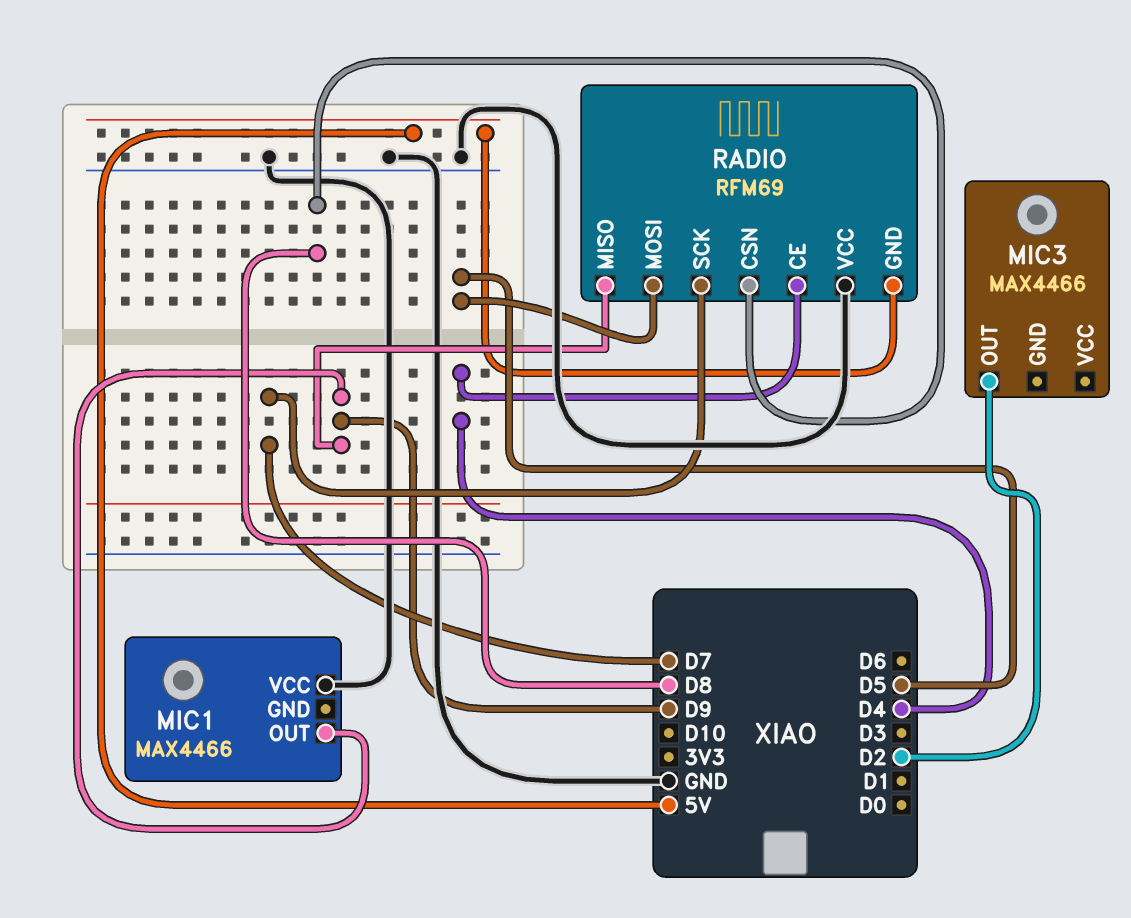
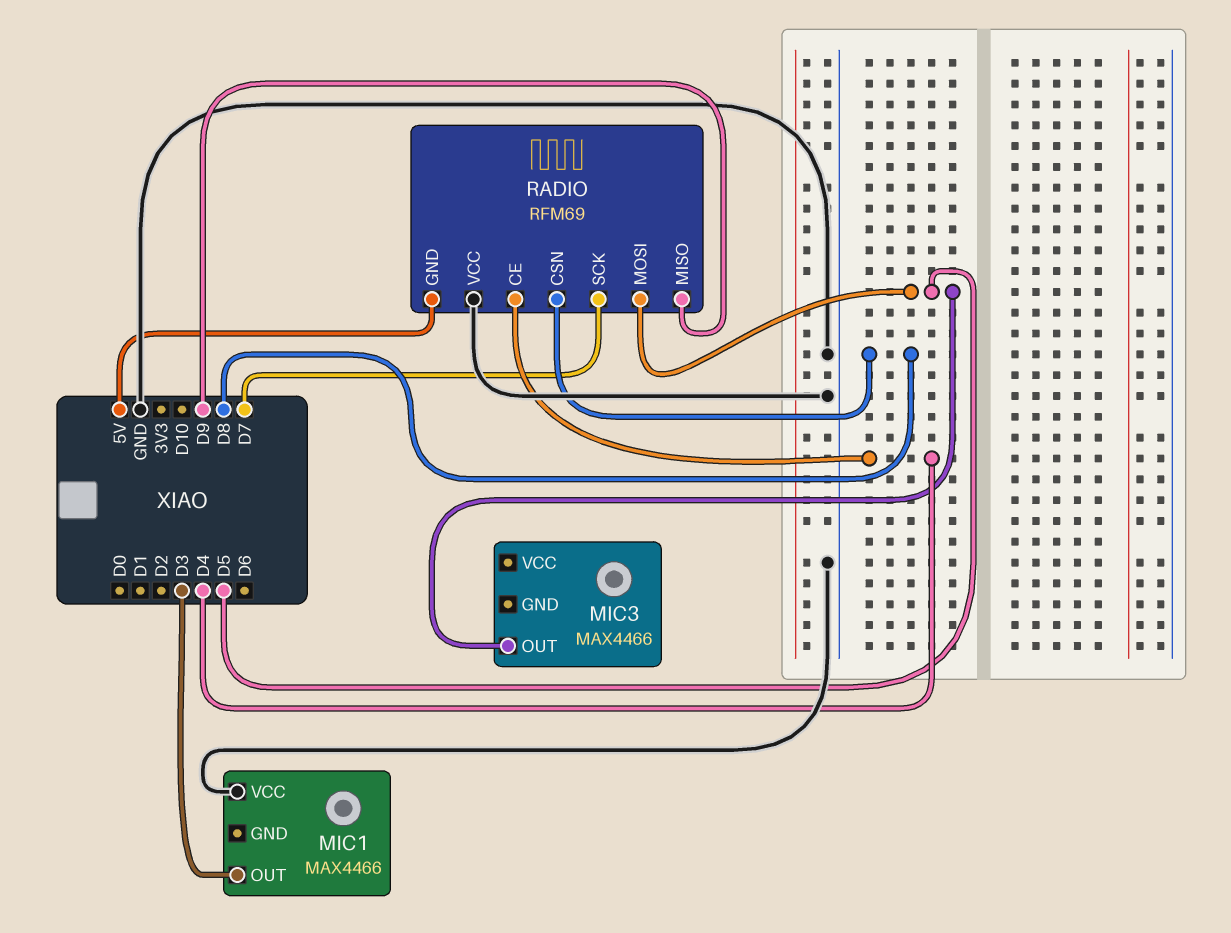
MIC1 pin OUT: D9 -> D3
MIC3 pin OUT: D2 -> D5

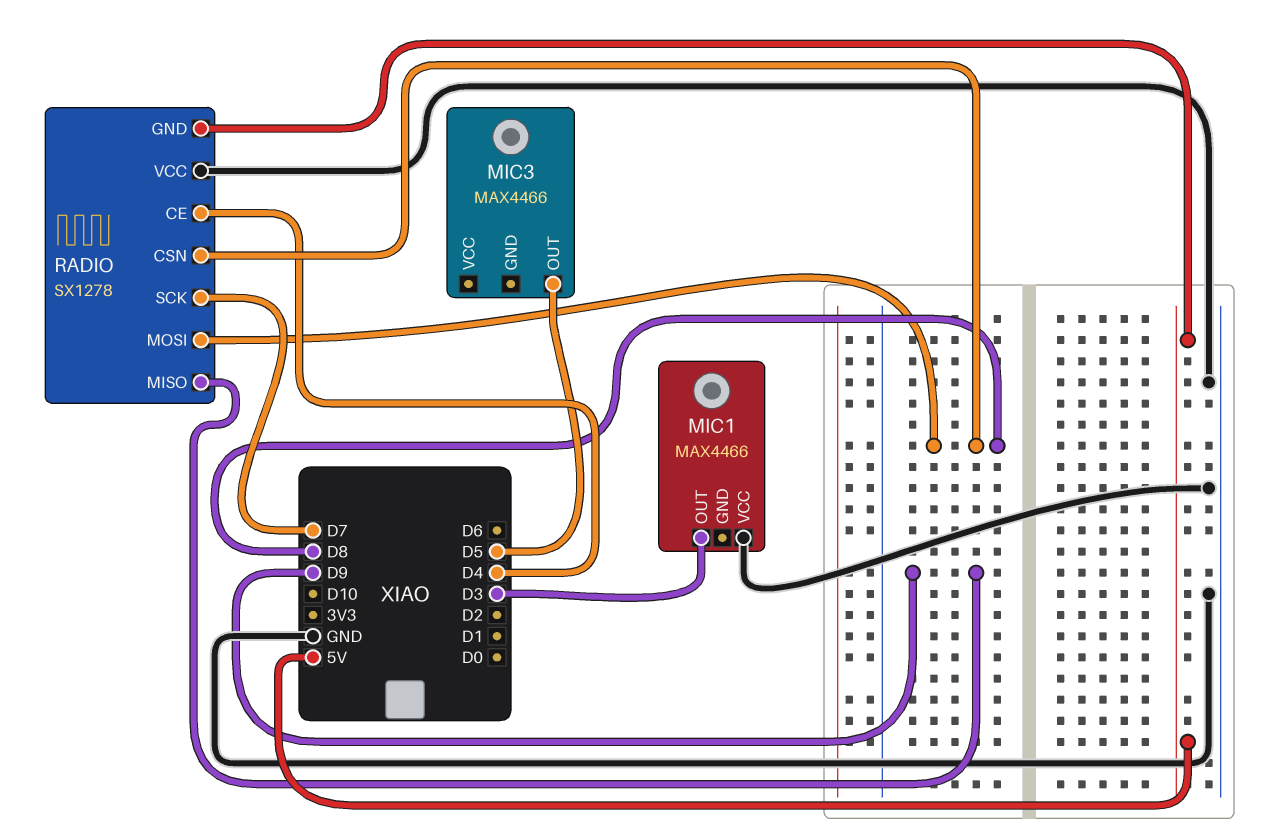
RADIO: RFM69 -> SX1278
RADIO pin MOSI: D5 -> D8

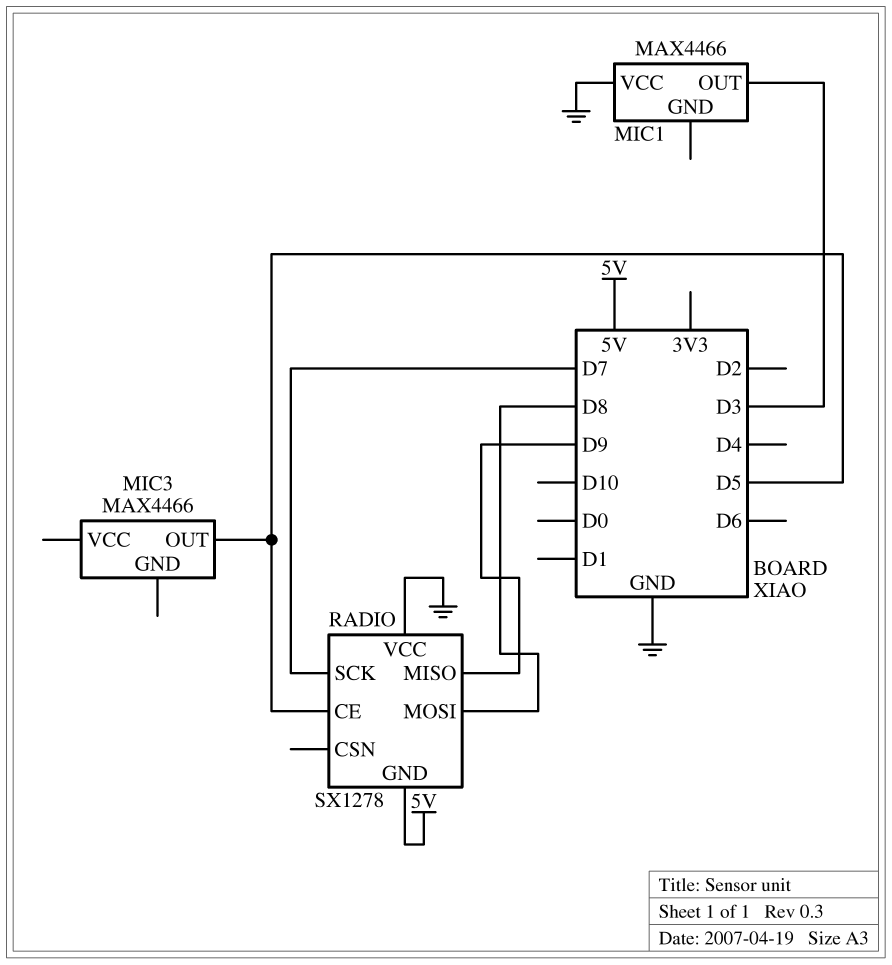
RADIO pin CE: D4 -> D5
RADIO pin CSN: D8 -> none

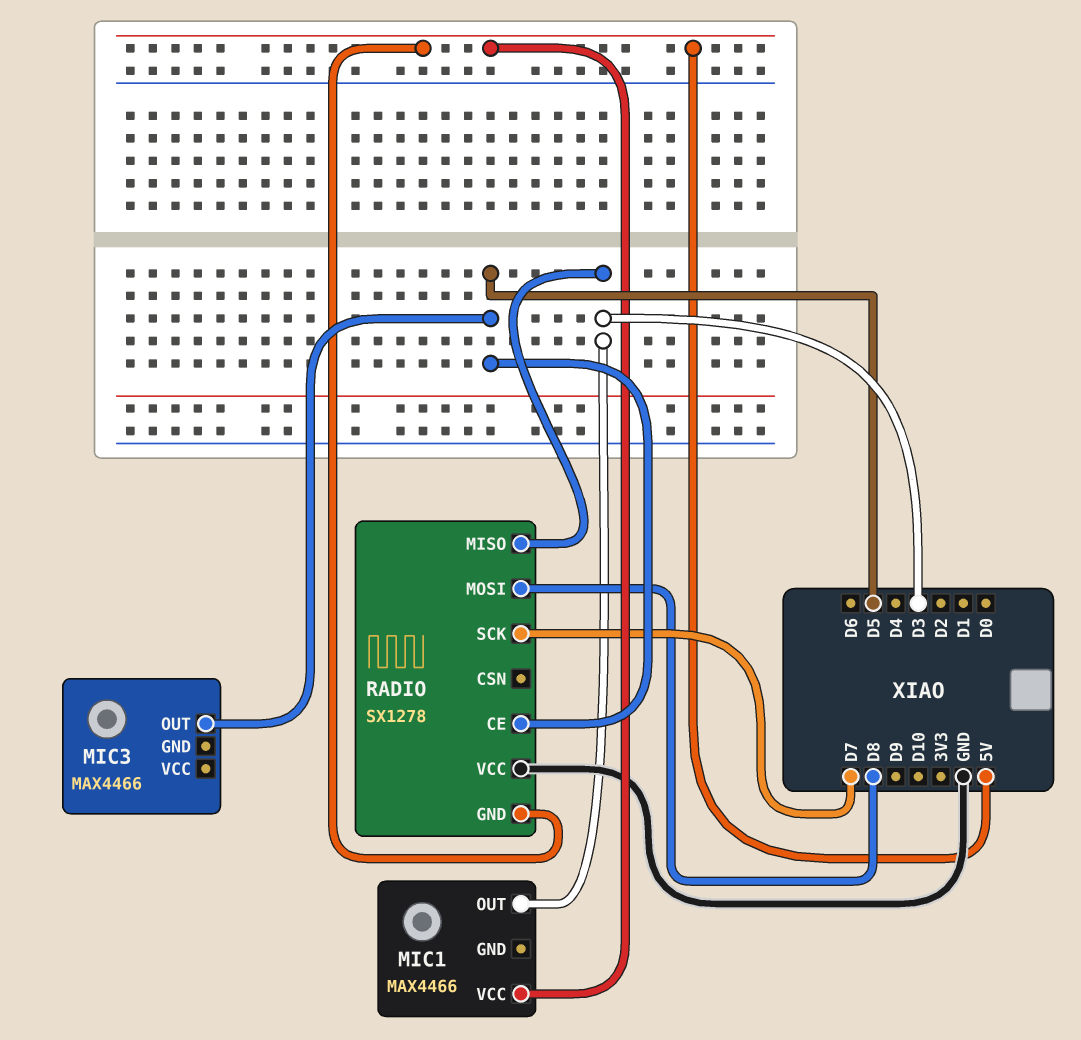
MIC1 pin VCC: GND -> 5V
RADIO pin MISO: D9 -> D3

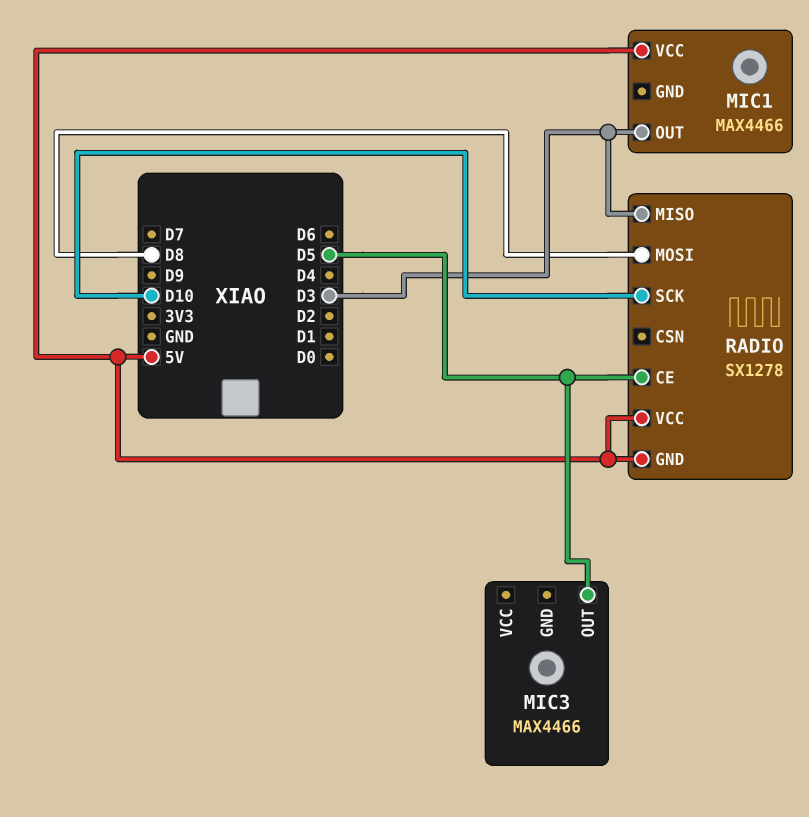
RADIO pin SCK: D7 -> D10
RADIO pin VCC: GND -> 5V

